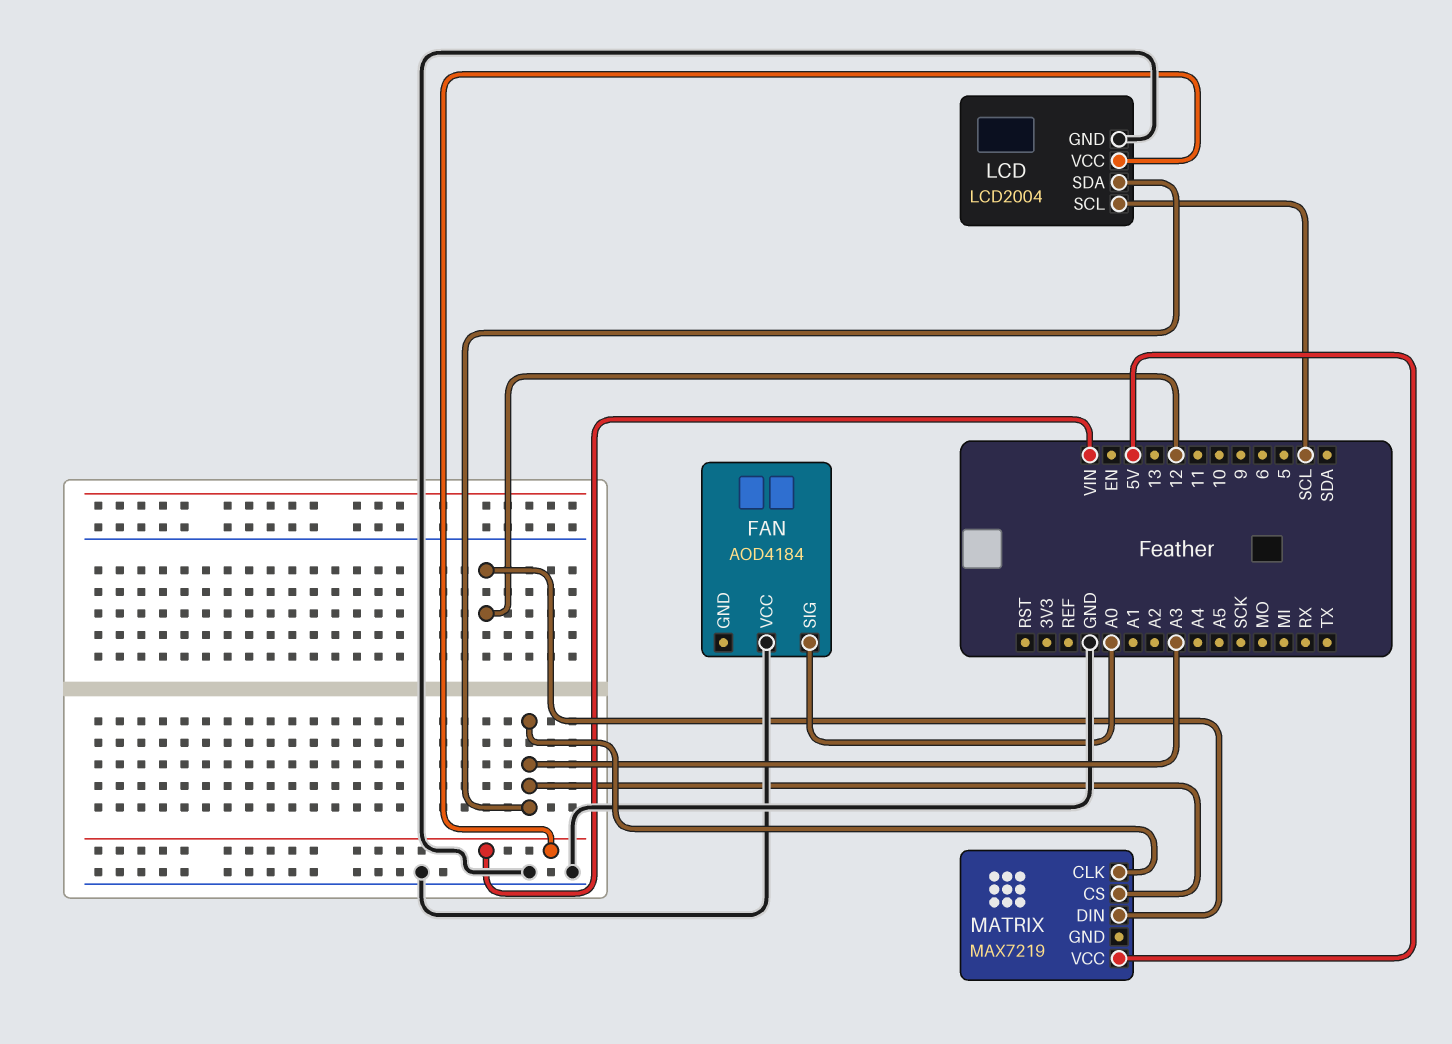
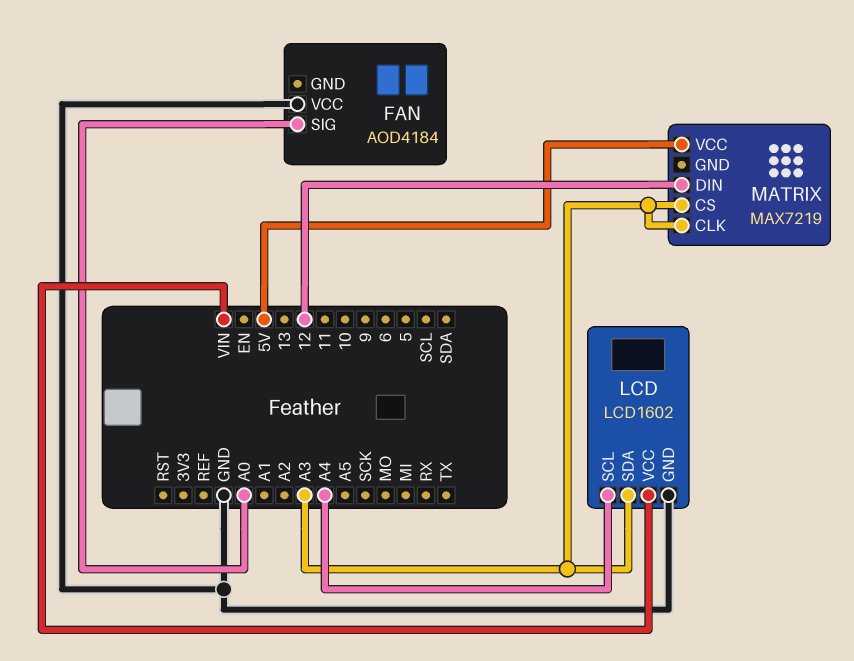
LCD: LCD2004 -> LCD1602
LCD pin SCL: SCL -> A4

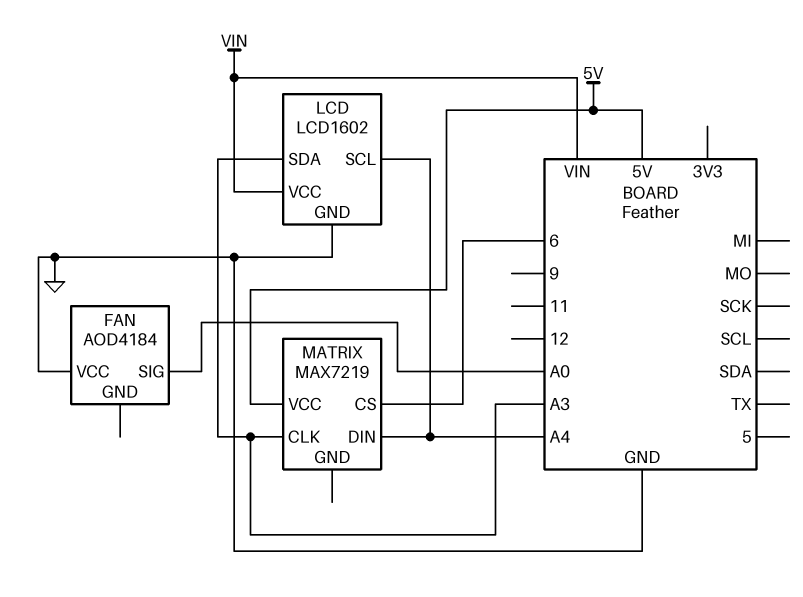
MATRIX pin CS: A3 -> 6
MATRIX pin DIN: 12 -> A4

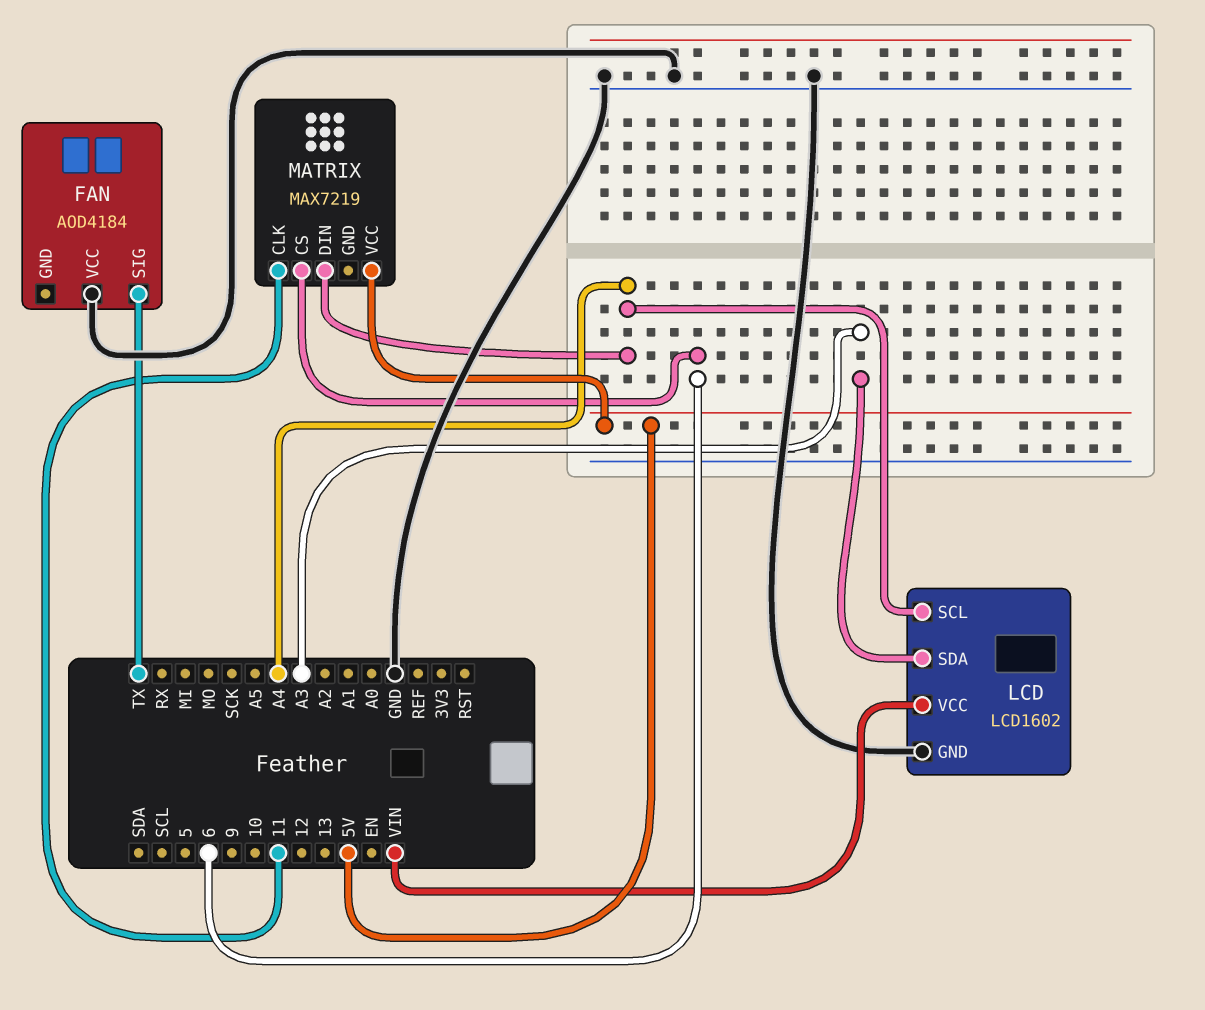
FAN pin SIG: A0 -> TX
MATRIX pin CLK: A3 -> 11

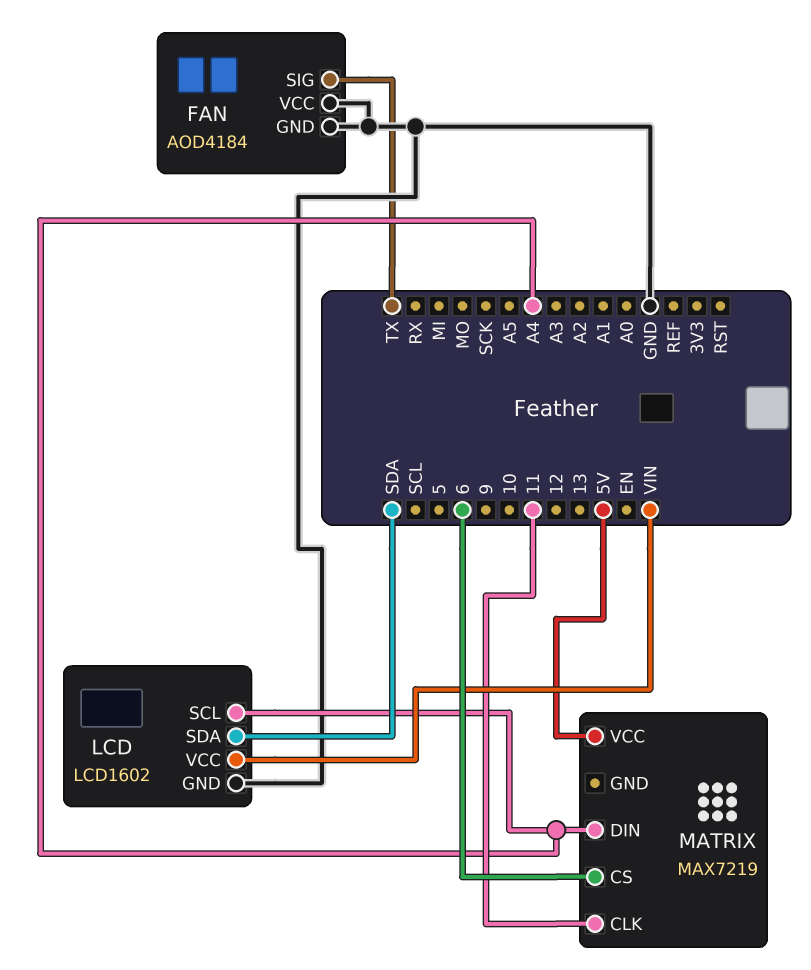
FAN pin GND: none -> GND
LCD pin SDA: A3 -> SDA

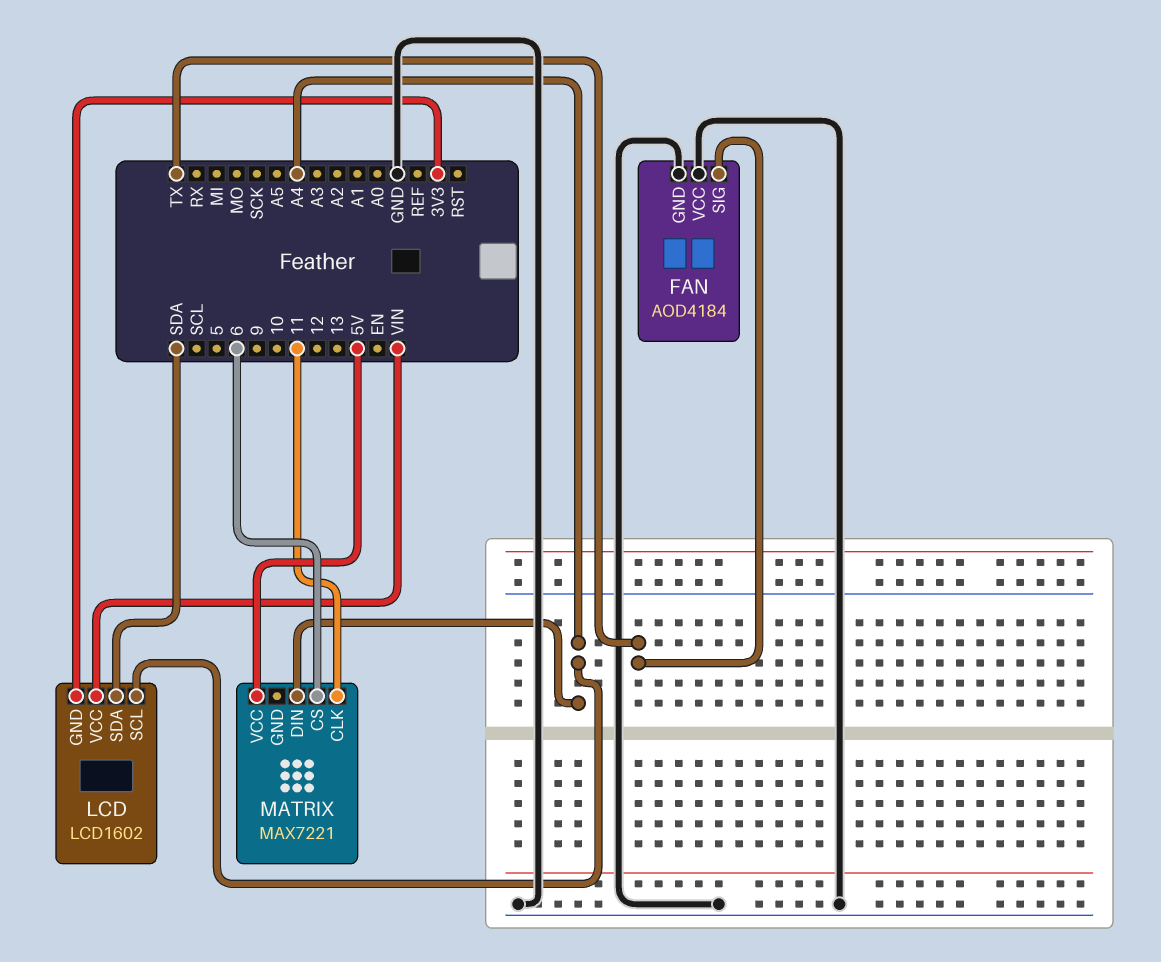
LCD pin GND: GND -> 3V3
MATRIX: MAX7219 -> MAX7221

